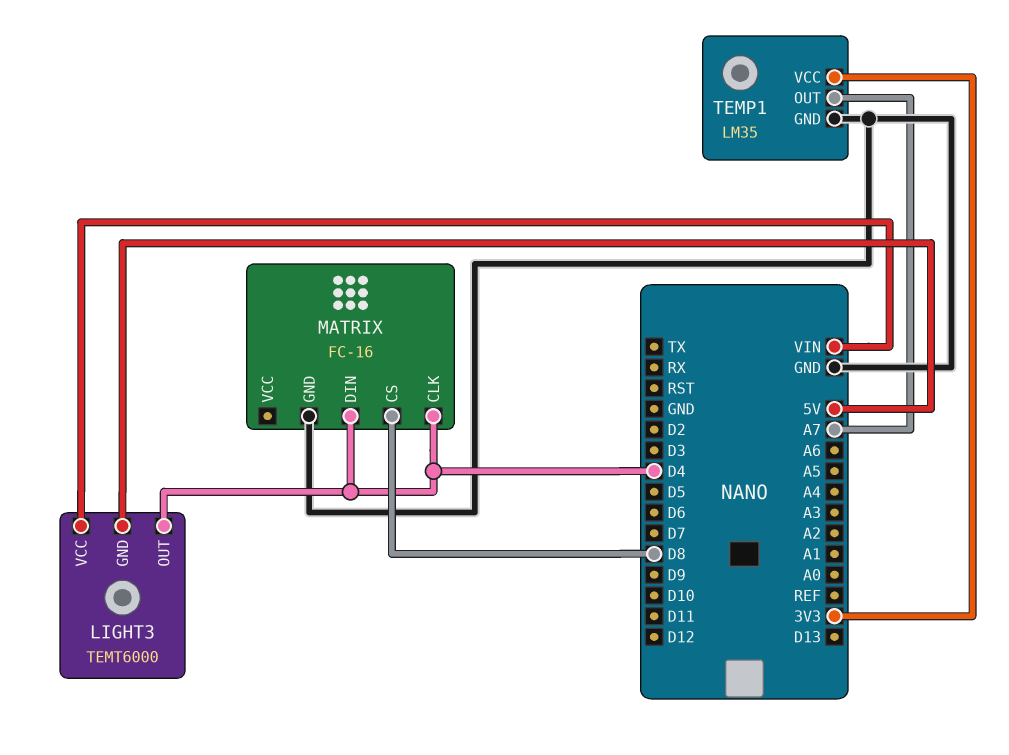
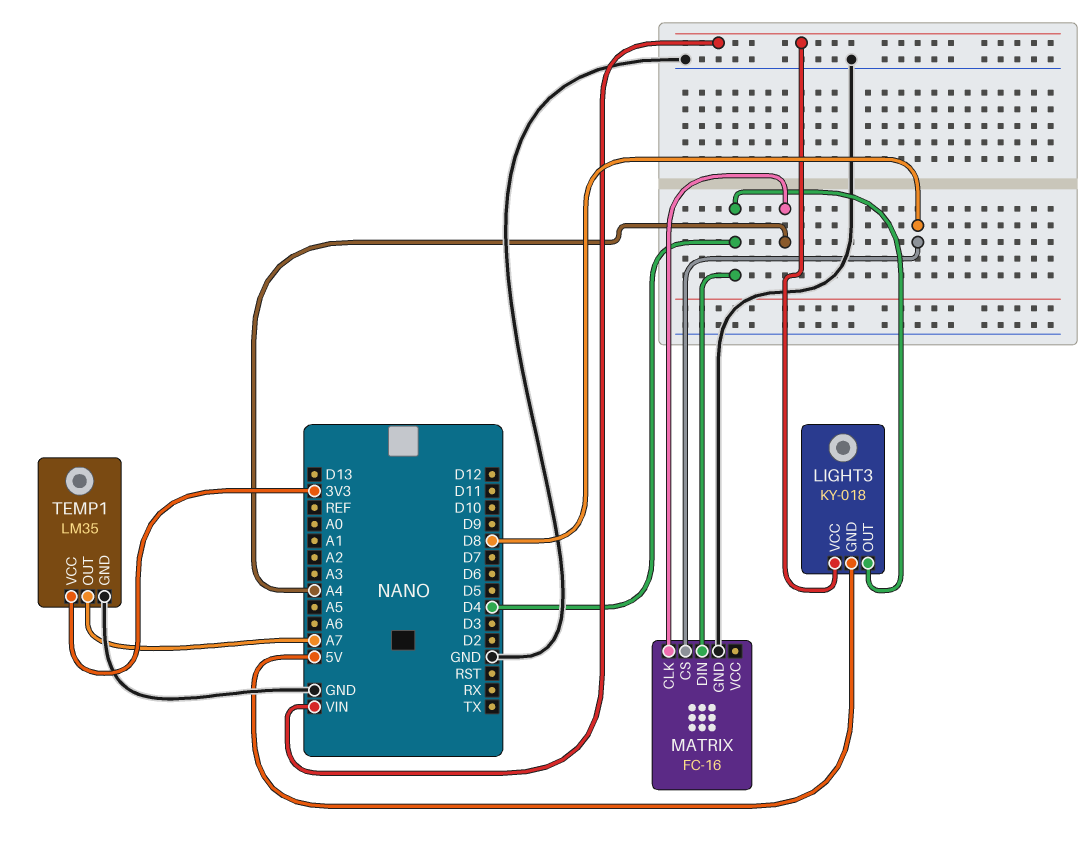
LIGHT3: TEMT6000 -> KY-018
MATRIX pin CLK: D4 -> A4

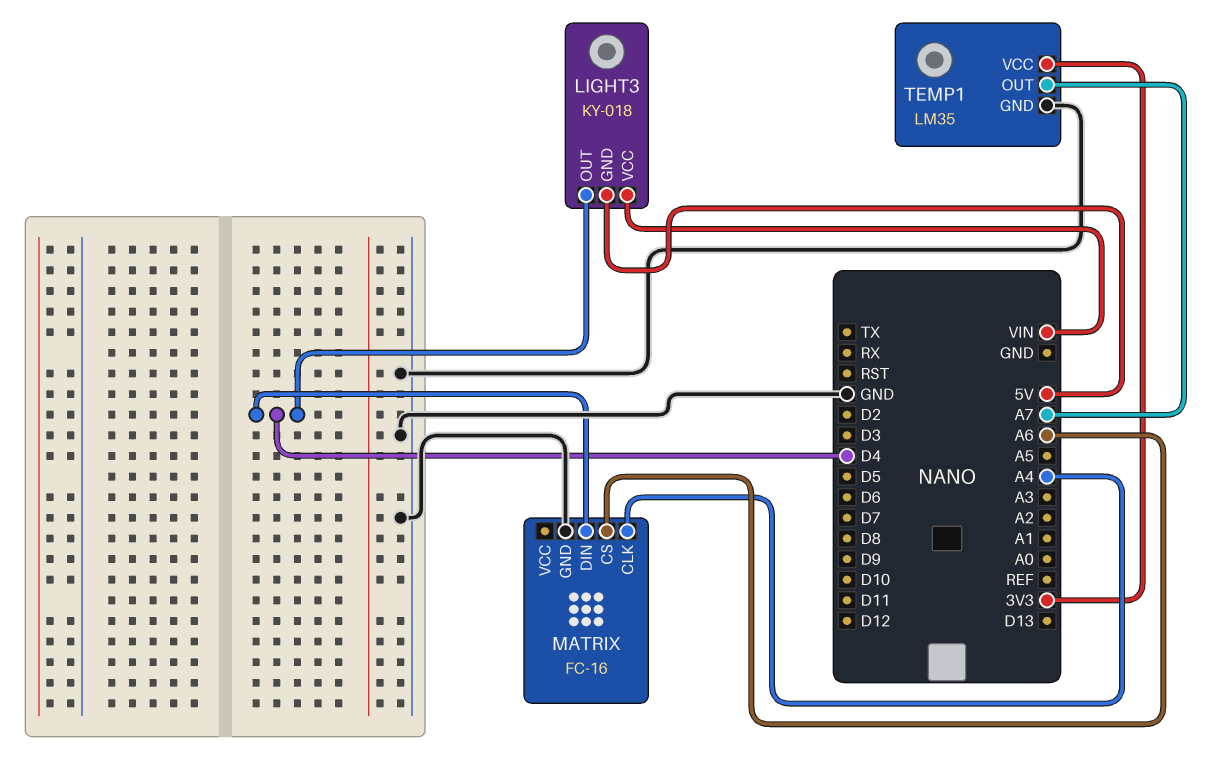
MATRIX pin CS: D8 -> A6

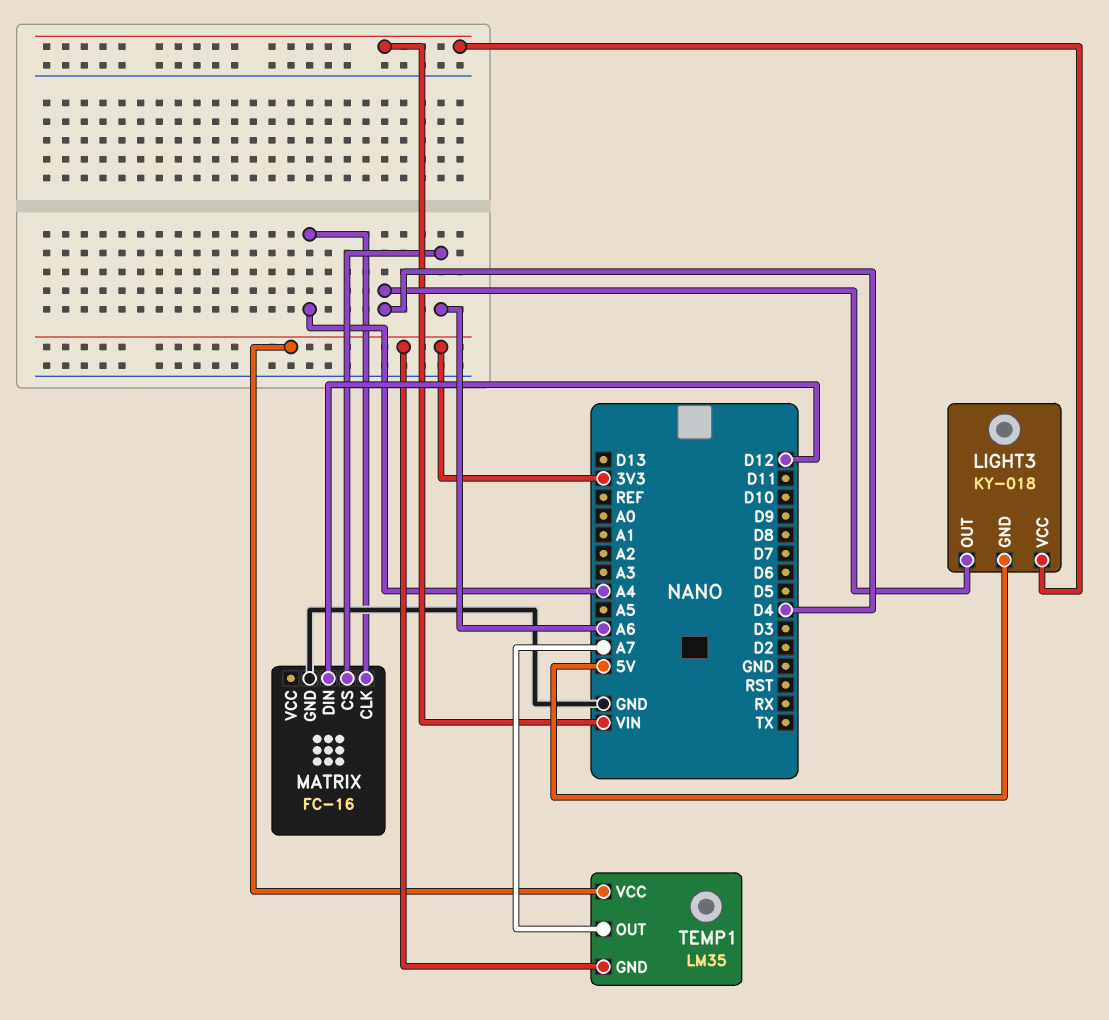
MATRIX pin DIN: D4 -> D12
TEMP1 pin GND: GND -> 3V3

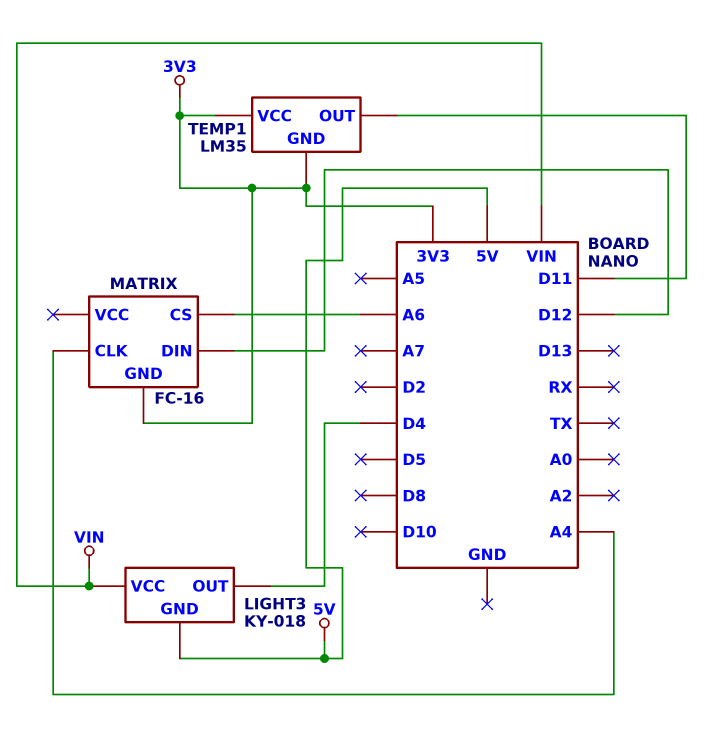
MATRIX pin GND: GND -> 3V3
TEMP1 pin OUT: A7 -> D11

